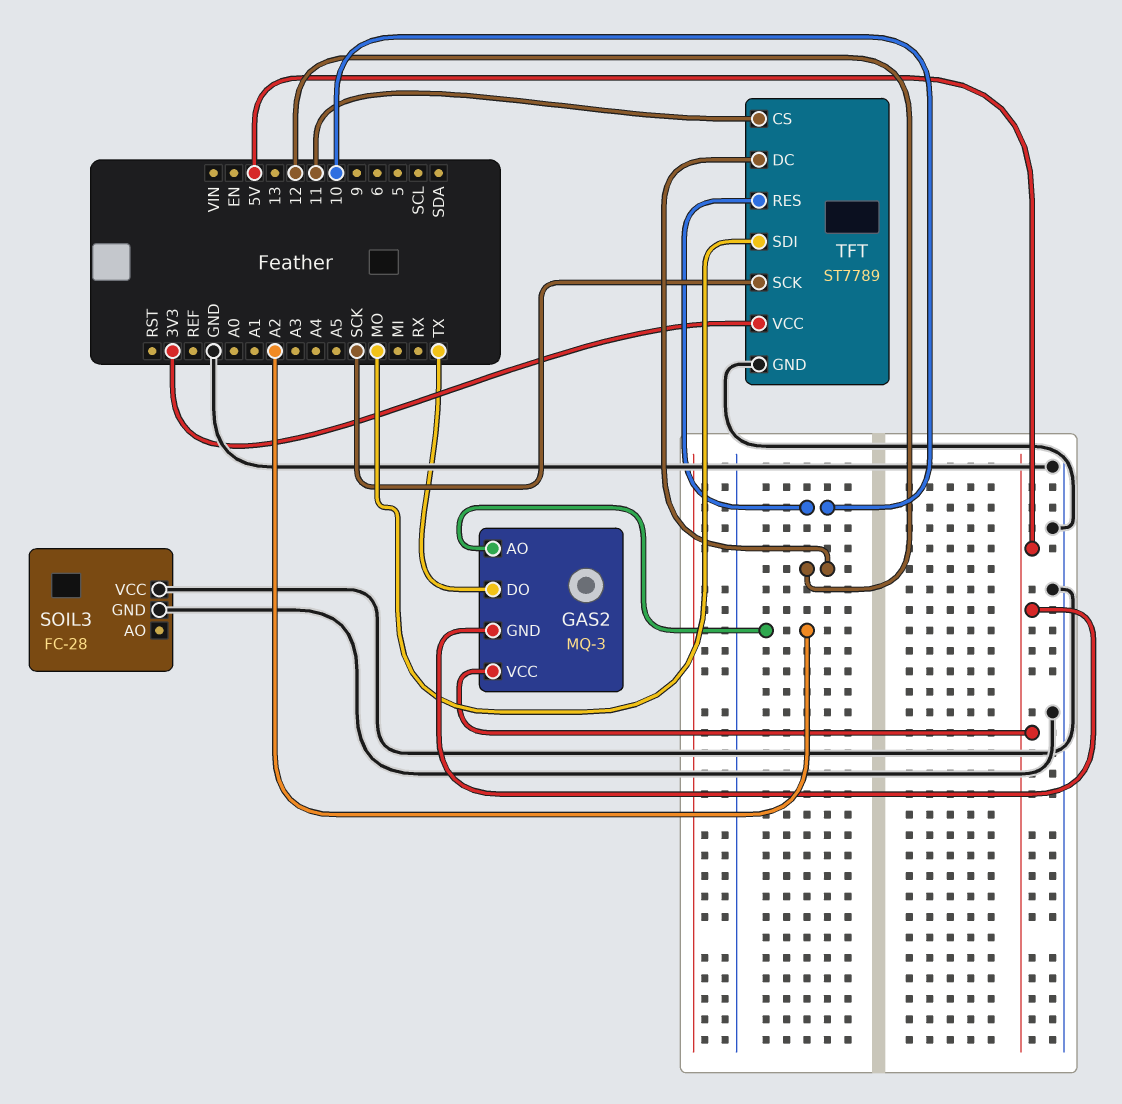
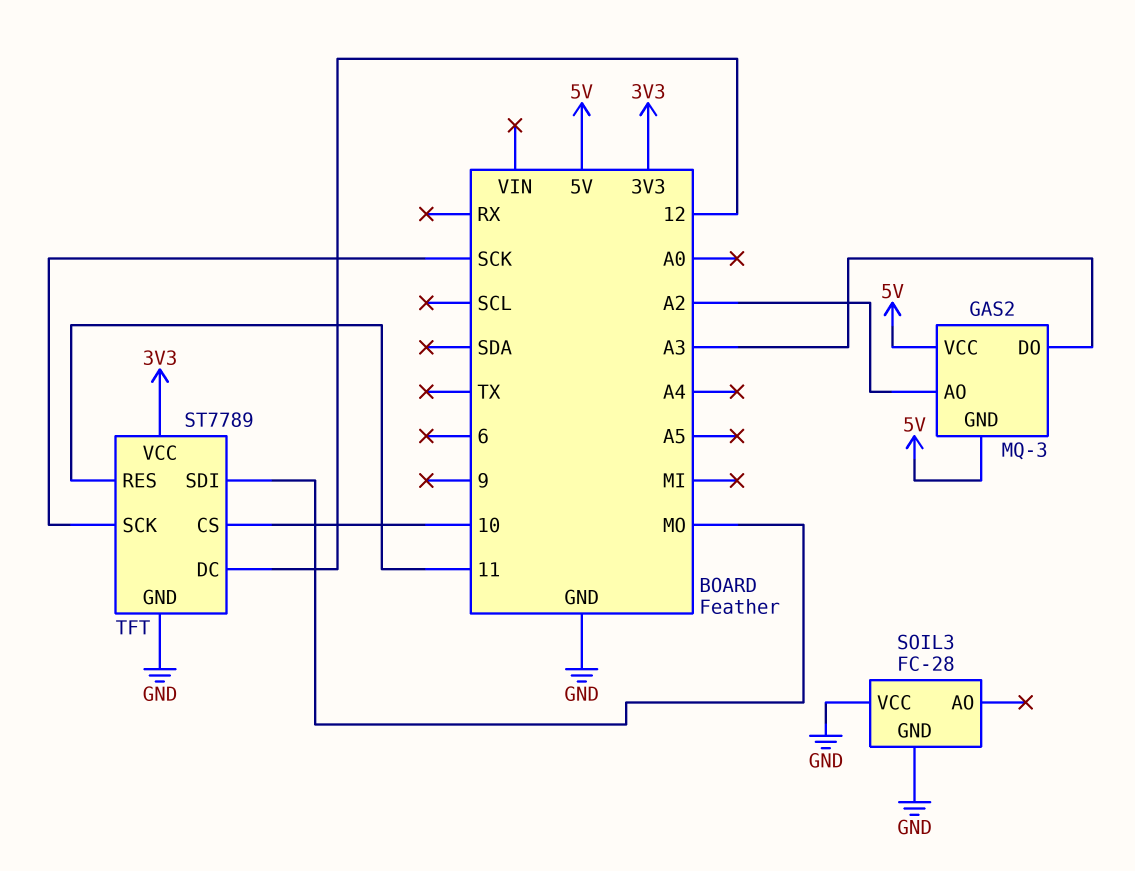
GAS2 pin DO: TX -> A3
TFT pin CS: 11 -> 10
TFT pin RES: 10 -> 11

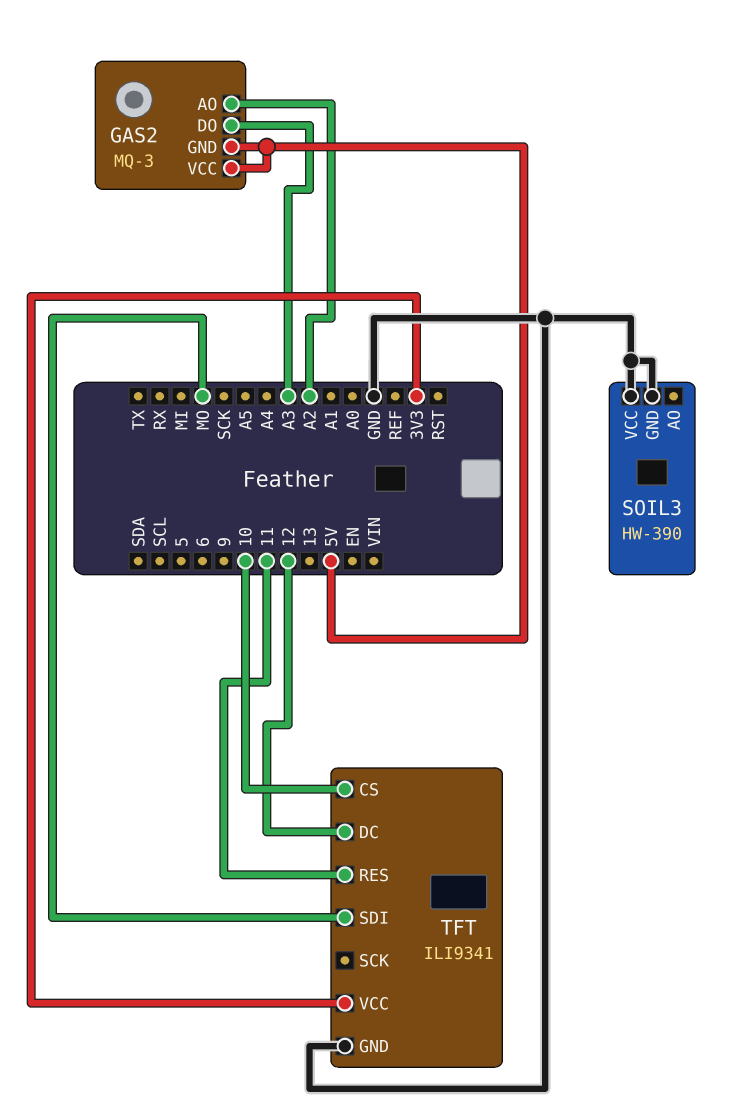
SOIL3: FC-28 -> HW-390
TFT: ST7789 -> ILI9341
TFT pin SCK: SCK -> none

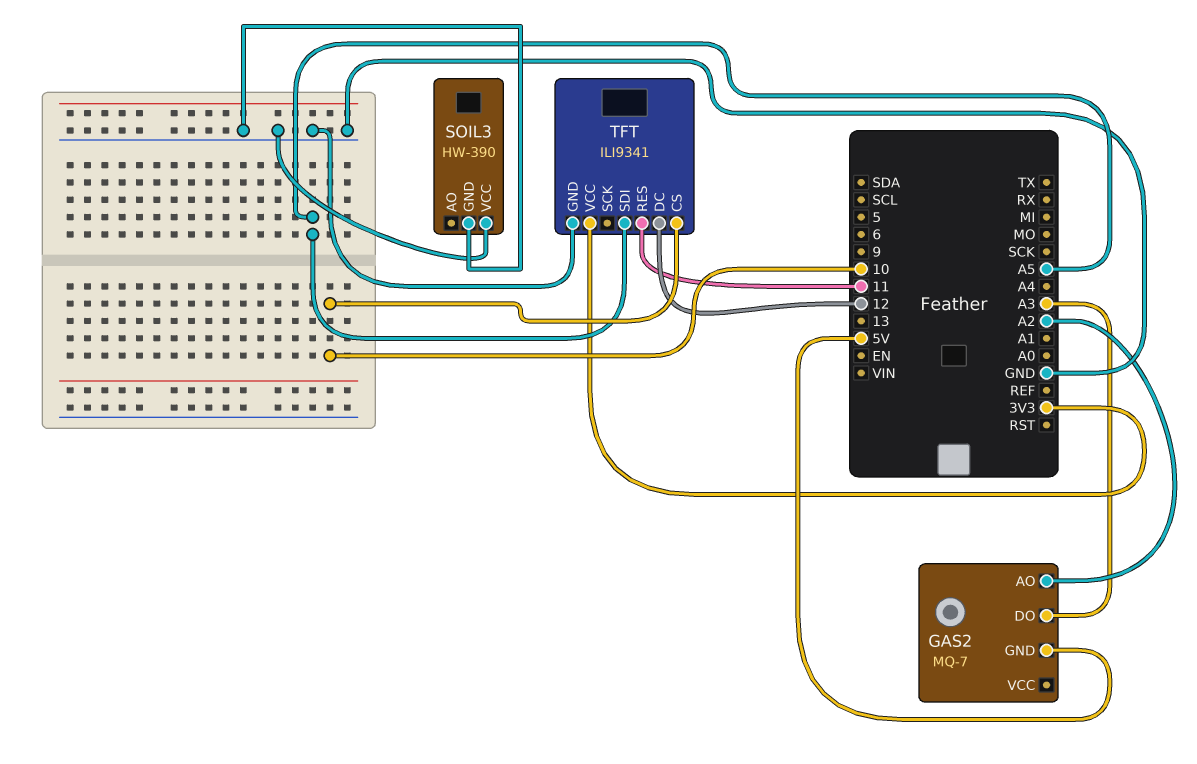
GAS2: MQ-3 -> MQ-7
GAS2 pin VCC: 5V -> none
TFT pin SDI: MO -> A5

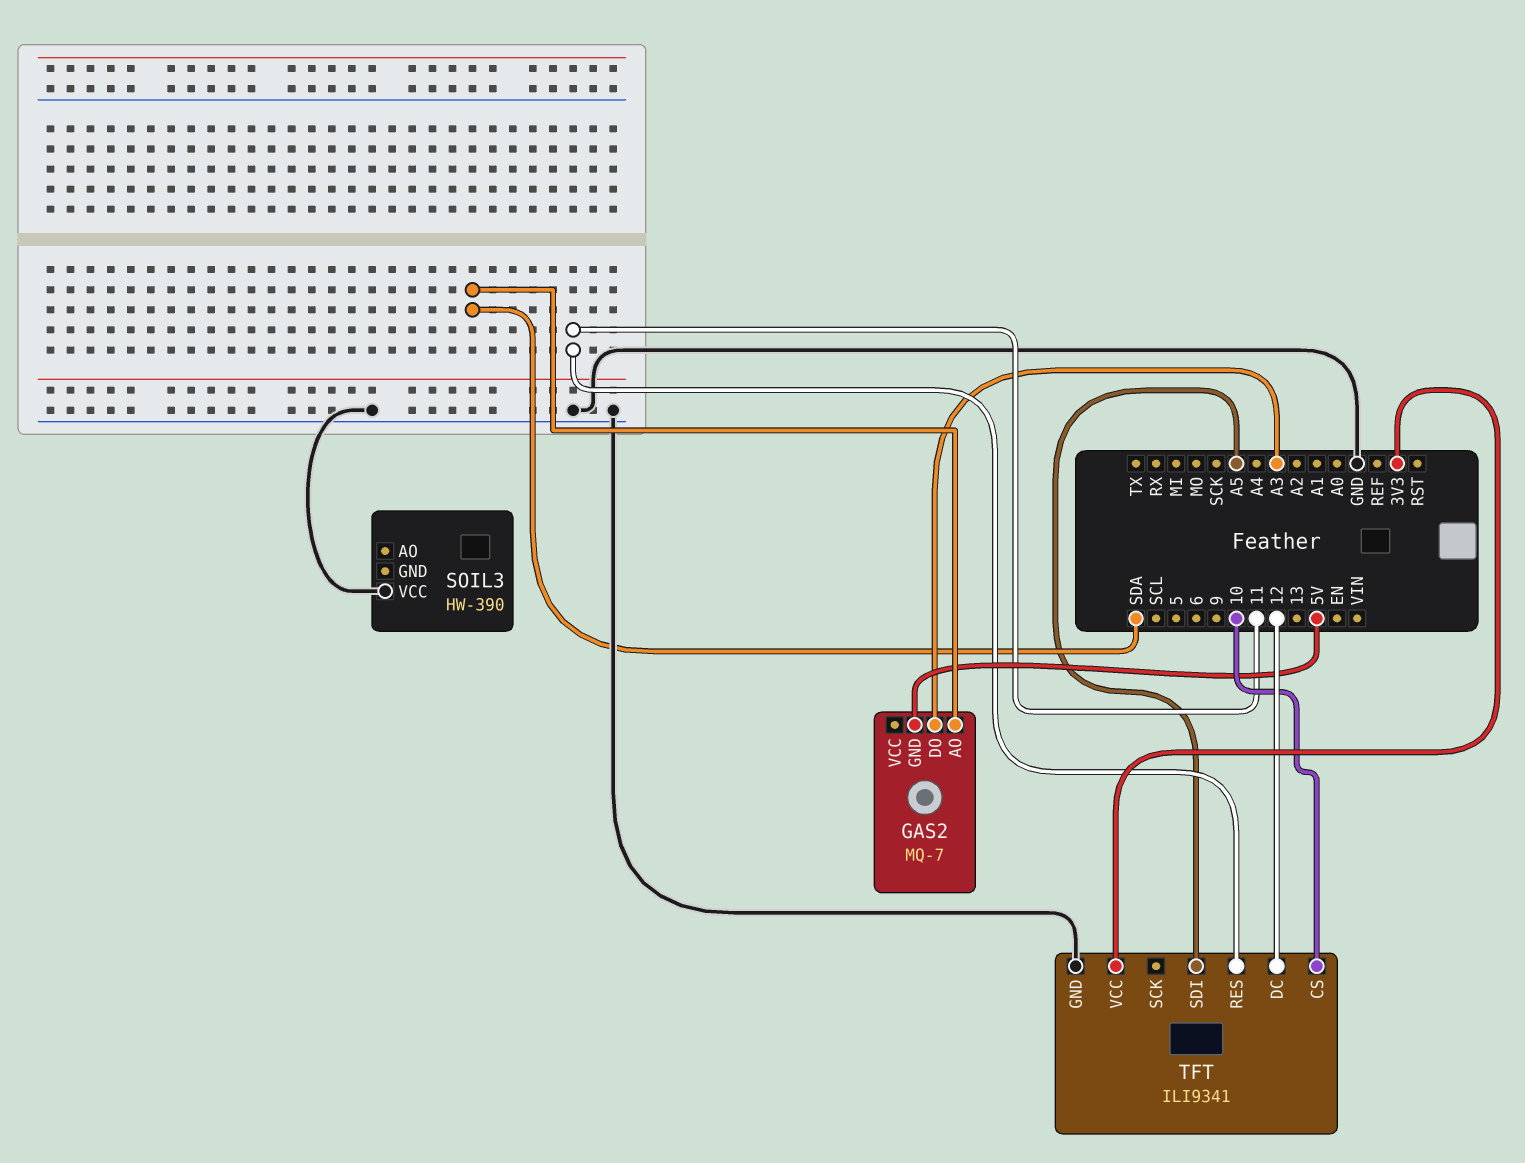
GAS2 pin AO: A2 -> SDA
SOIL3 pin GND: GND -> none

